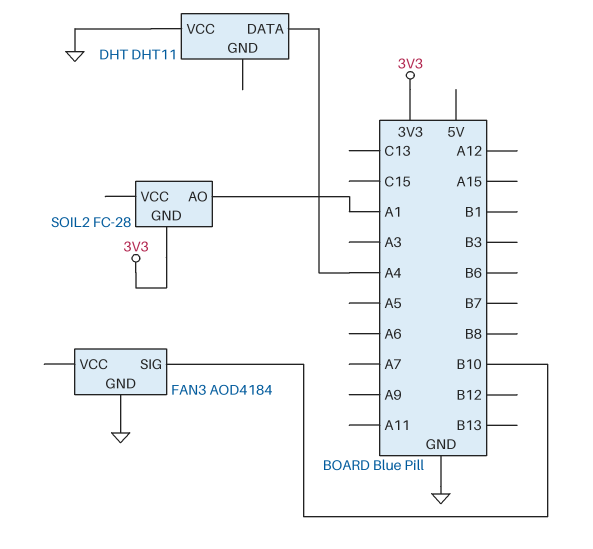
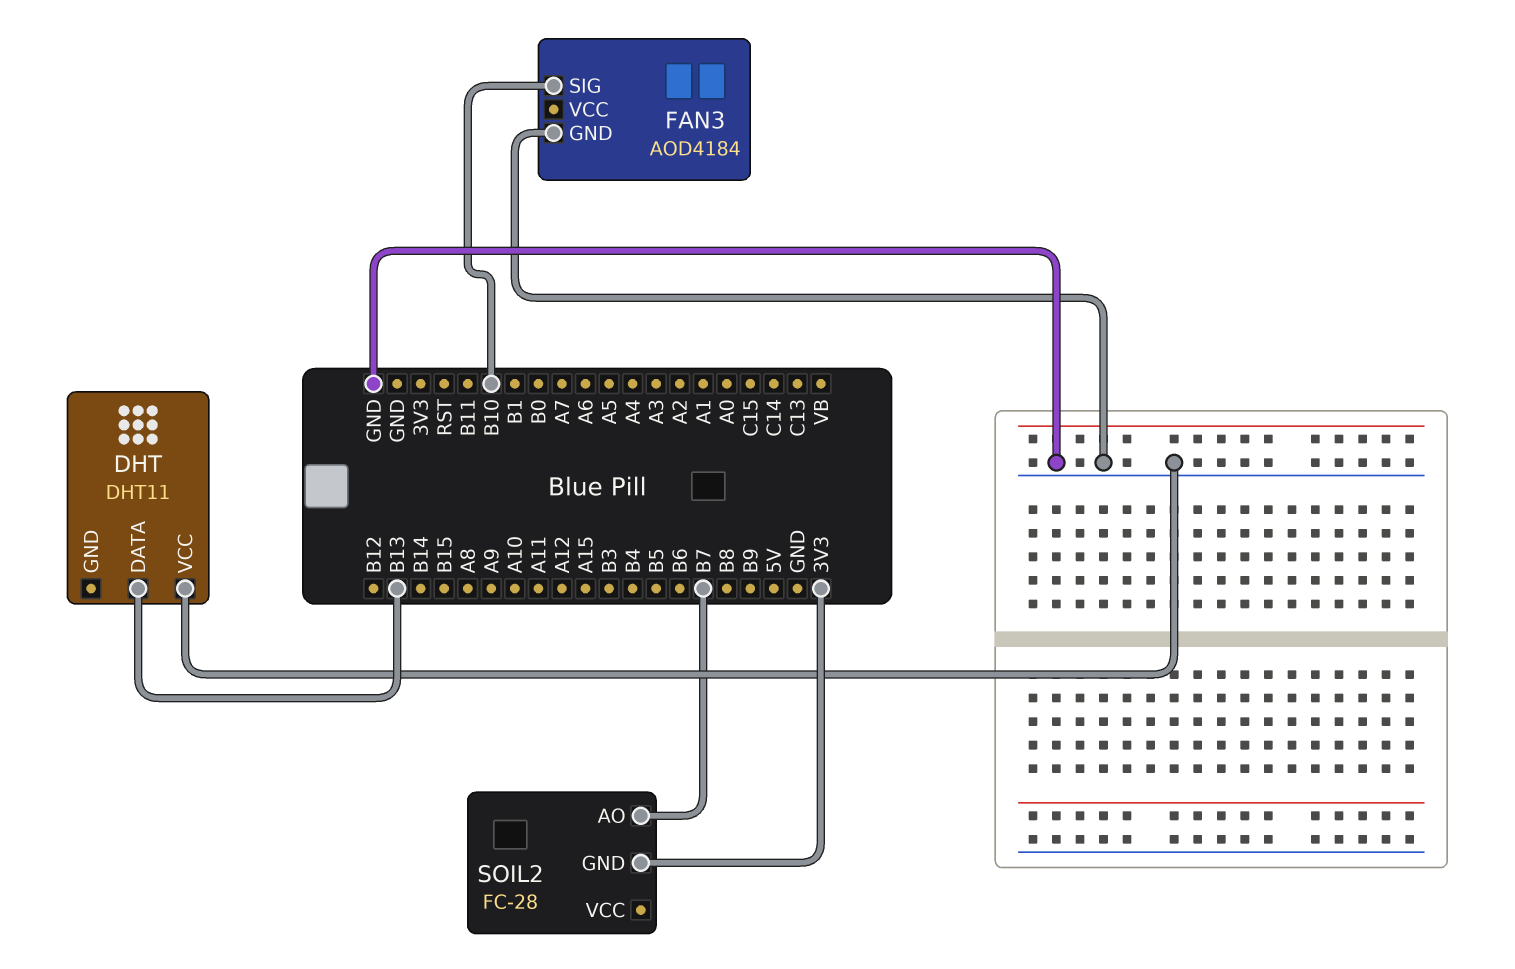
DHT pin DATA: A4 -> B13
SOIL2 pin AO: A1 -> B7

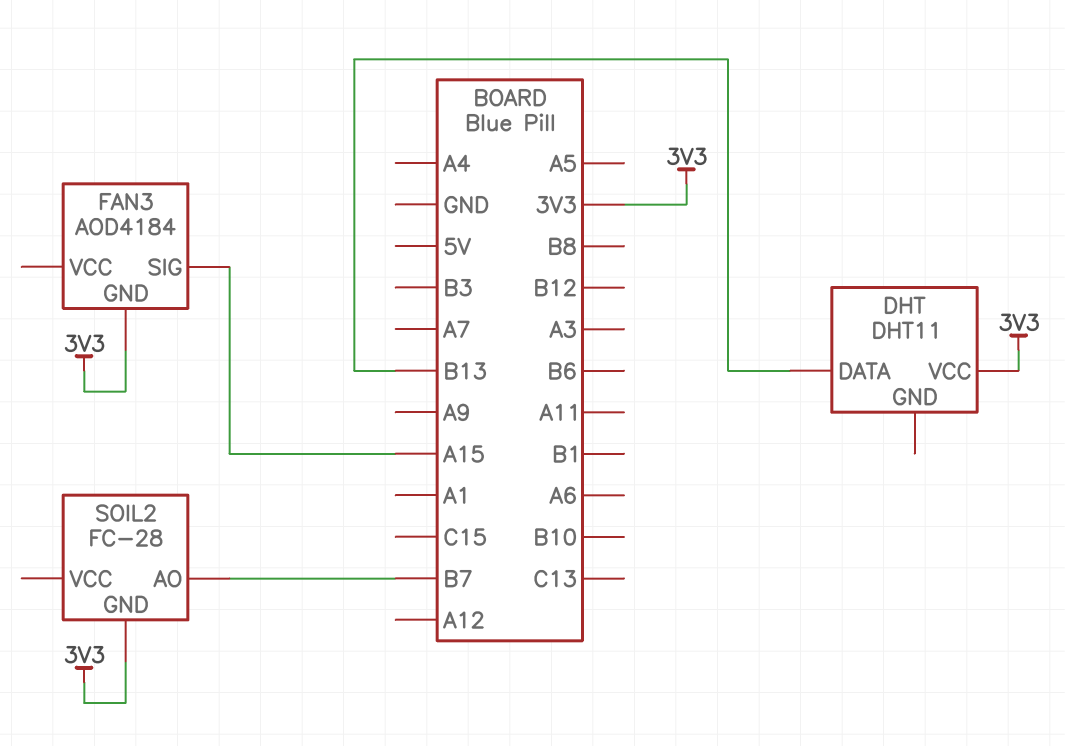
DHT pin VCC: GND -> 3V3
FAN3 pin GND: GND -> 3V3
FAN3 pin SIG: B10 -> A15

